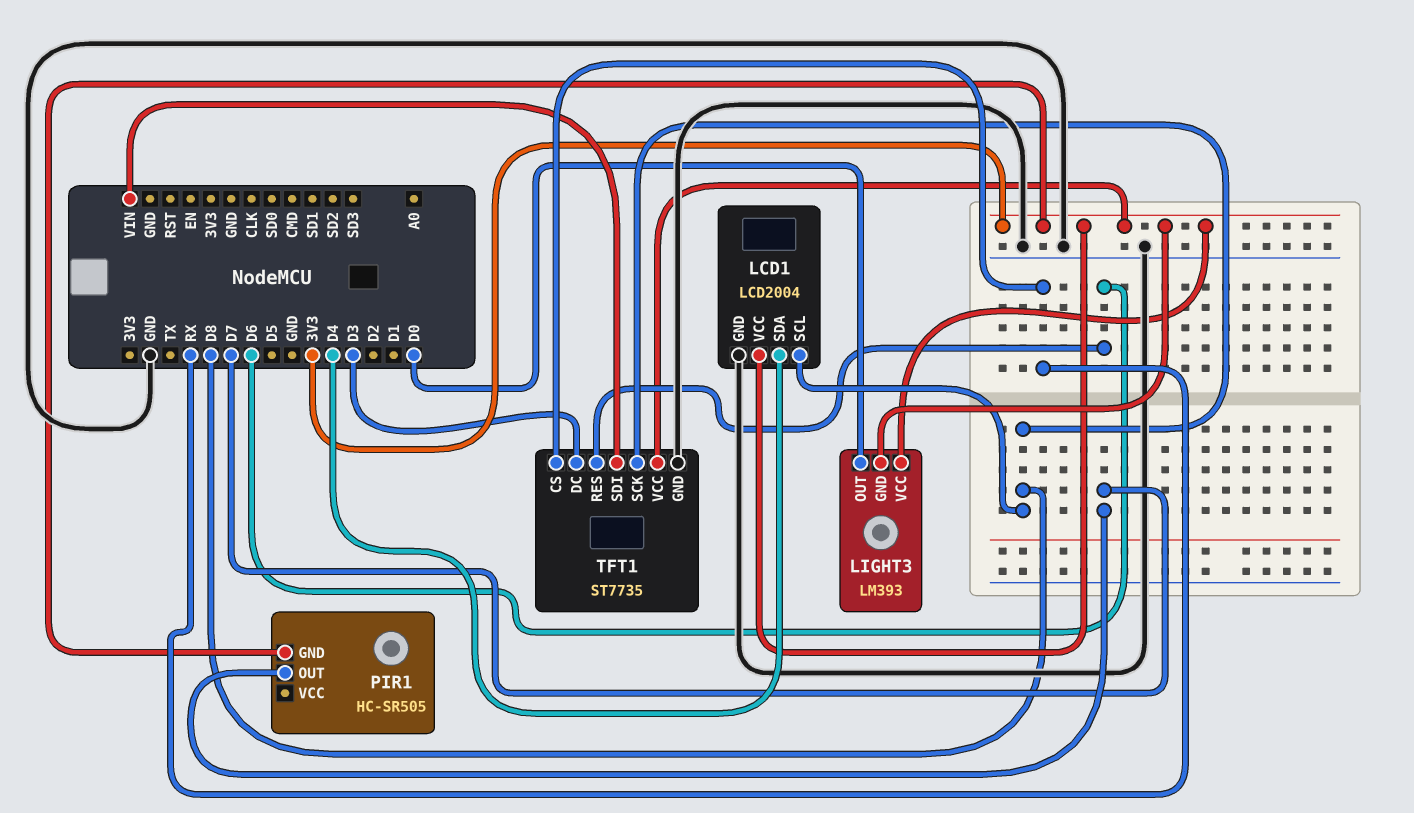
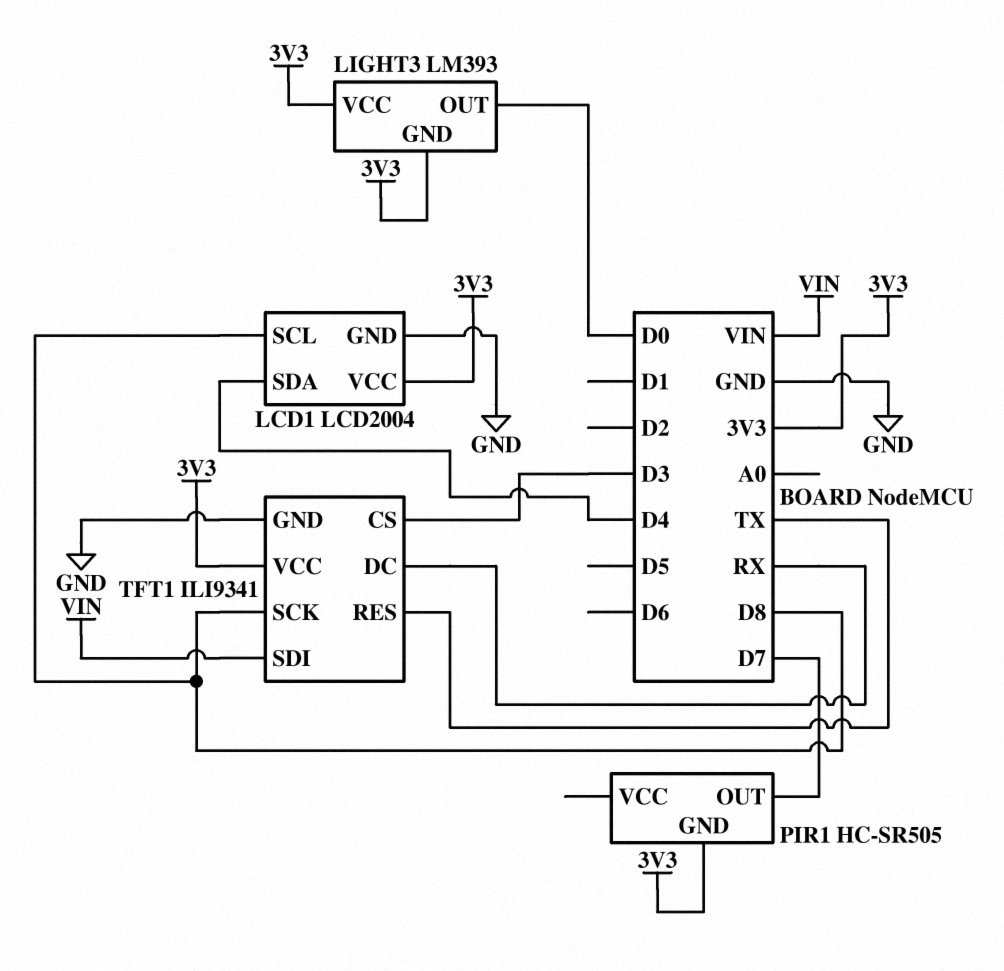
TFT1: ST7735 -> ILI9341
TFT1 pin CS: RX -> D3
TFT1 pin DC: D3 -> RX
TFT1 pin RES: D6 -> TX

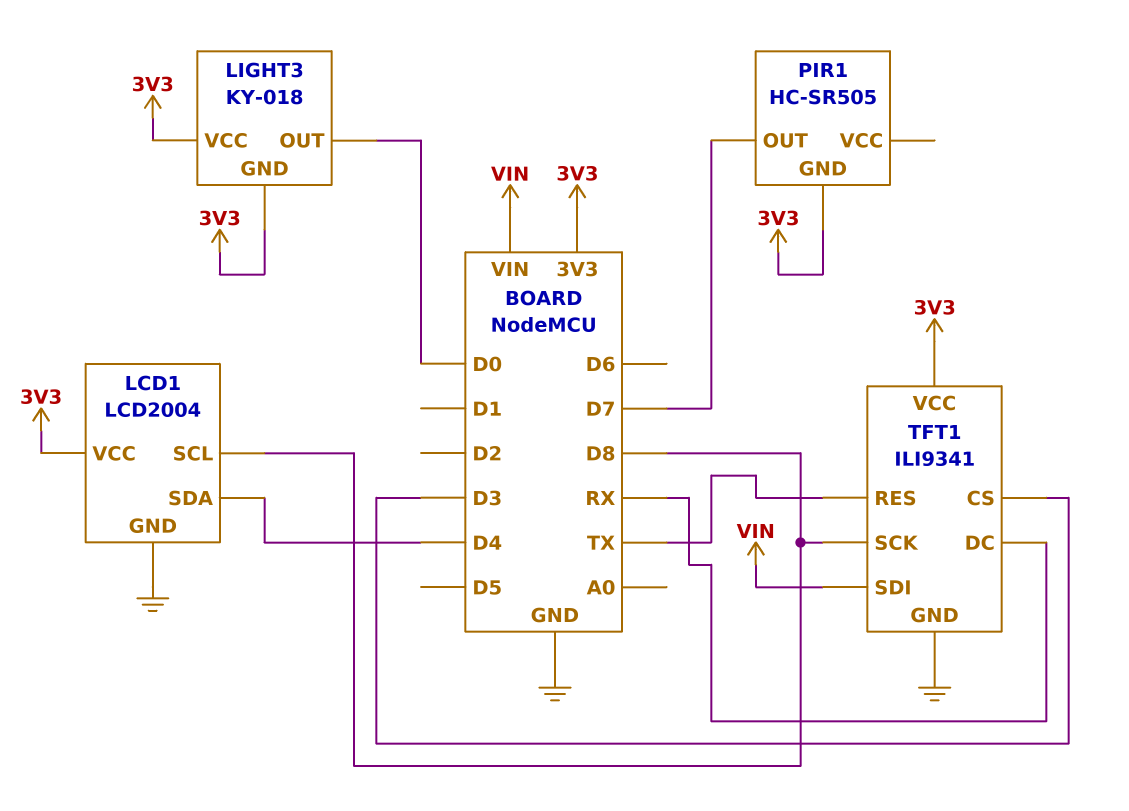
LIGHT3: LM393 -> KY-018

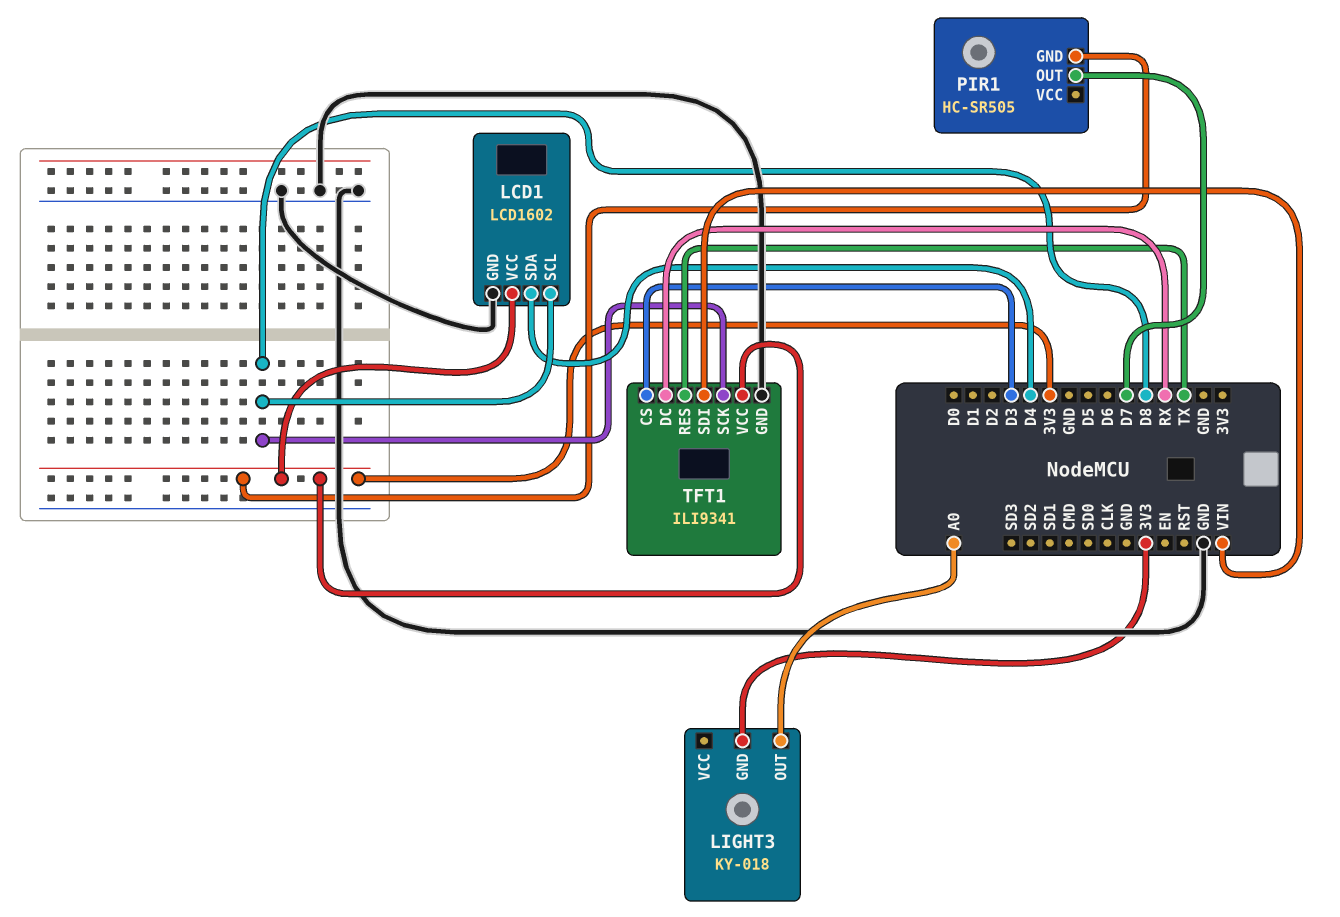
LCD1: LCD2004 -> LCD1602
LIGHT3 pin OUT: D0 -> A0
LIGHT3 pin VCC: 3V3 -> none

